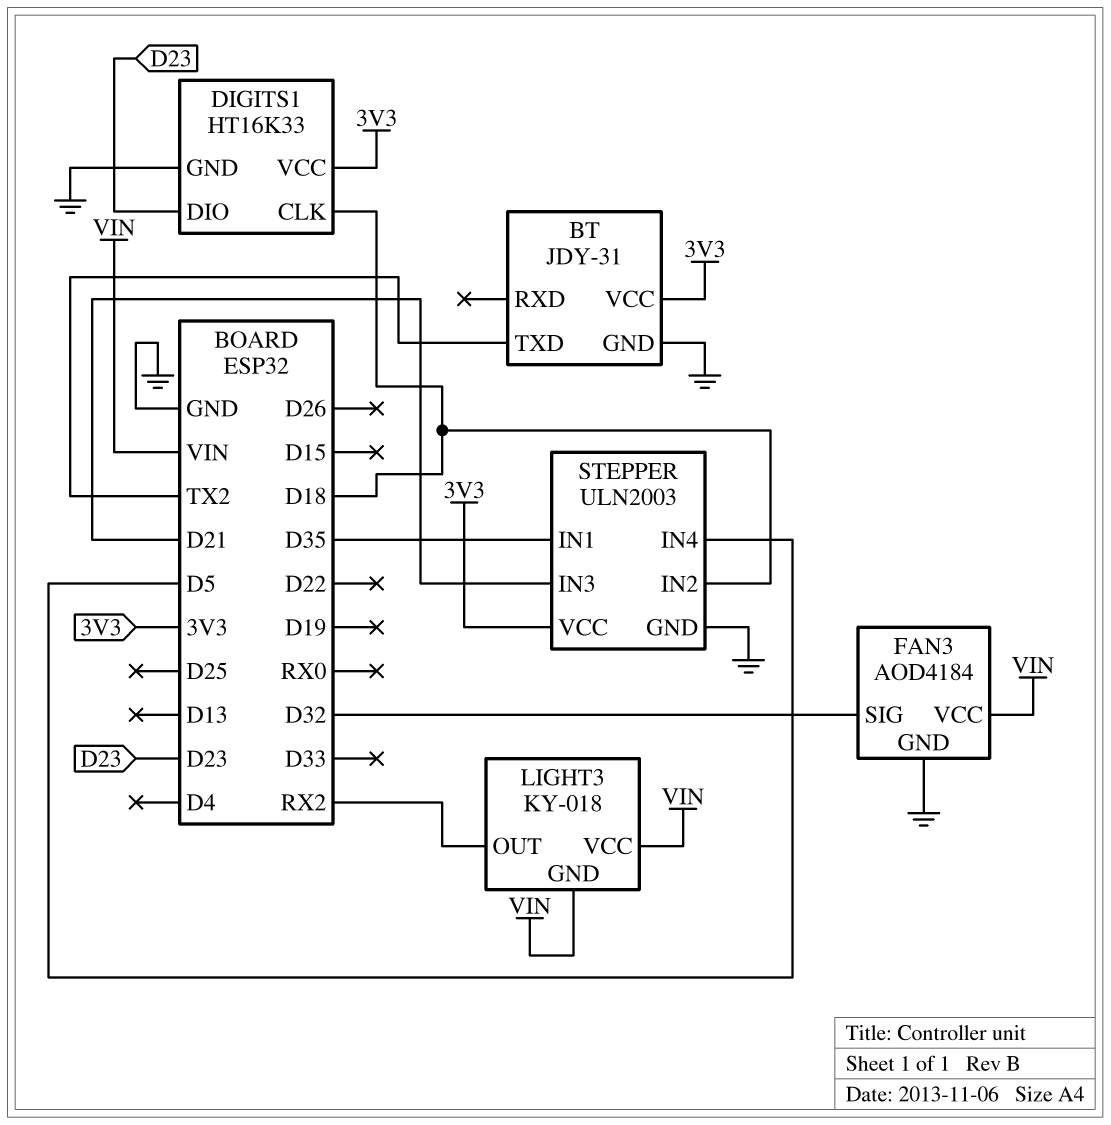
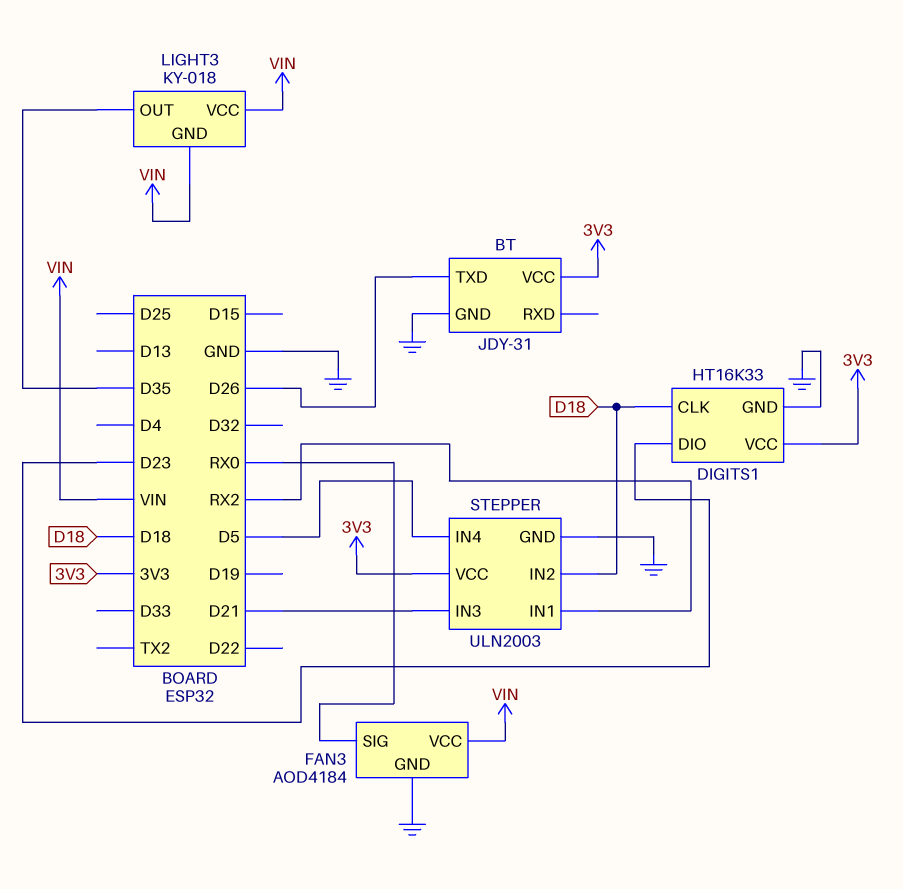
BT pin TXD: TX2 -> D26
FAN3 pin SIG: D32 -> RX0
LIGHT3 pin OUT: RX2 -> D35
STEPPER pin IN1: D35 -> RX2

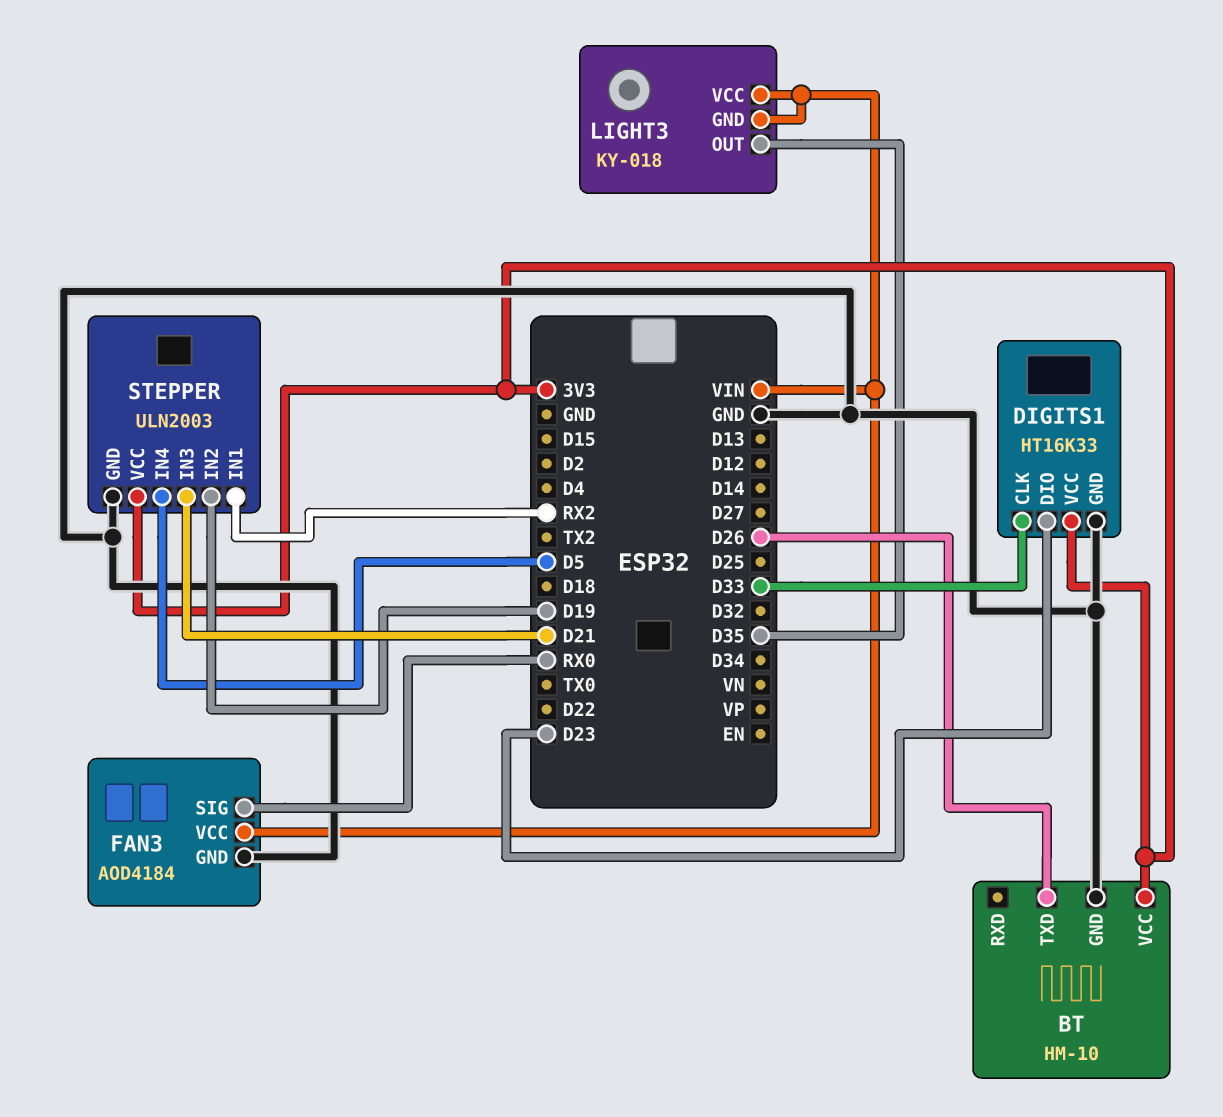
BT: JDY-31 -> HM-10
DIGITS1 pin CLK: D18 -> D33
STEPPER pin IN2: D18 -> D19

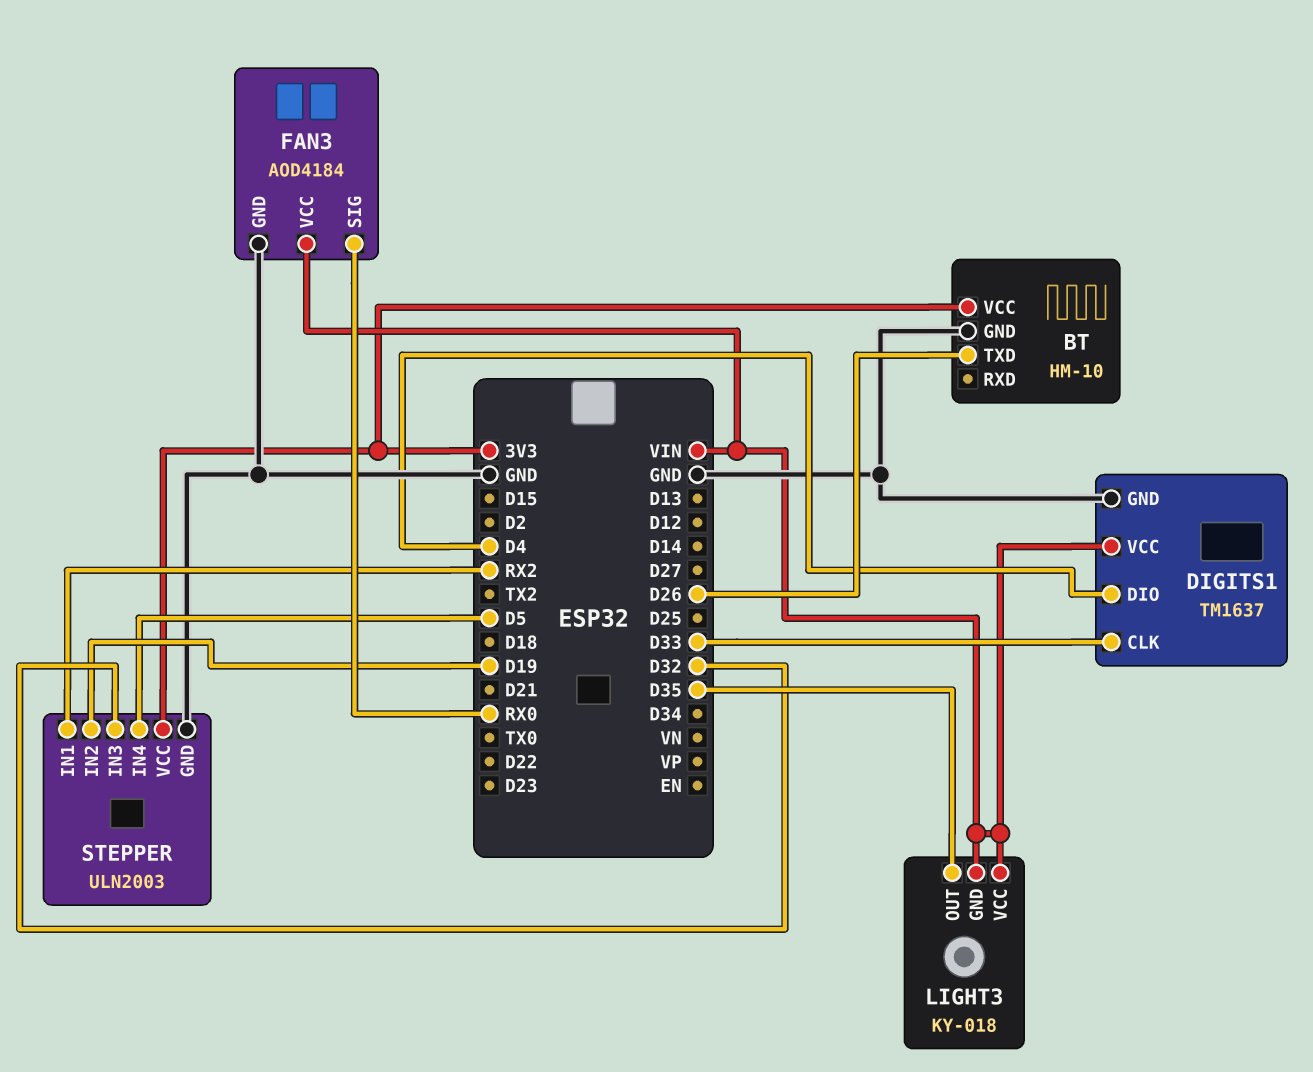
DIGITS1: HT16K33 -> TM1637
DIGITS1 pin DIO: D23 -> D4
DIGITS1 pin VCC: 3V3 -> VIN
STEPPER pin IN3: D21 -> D32

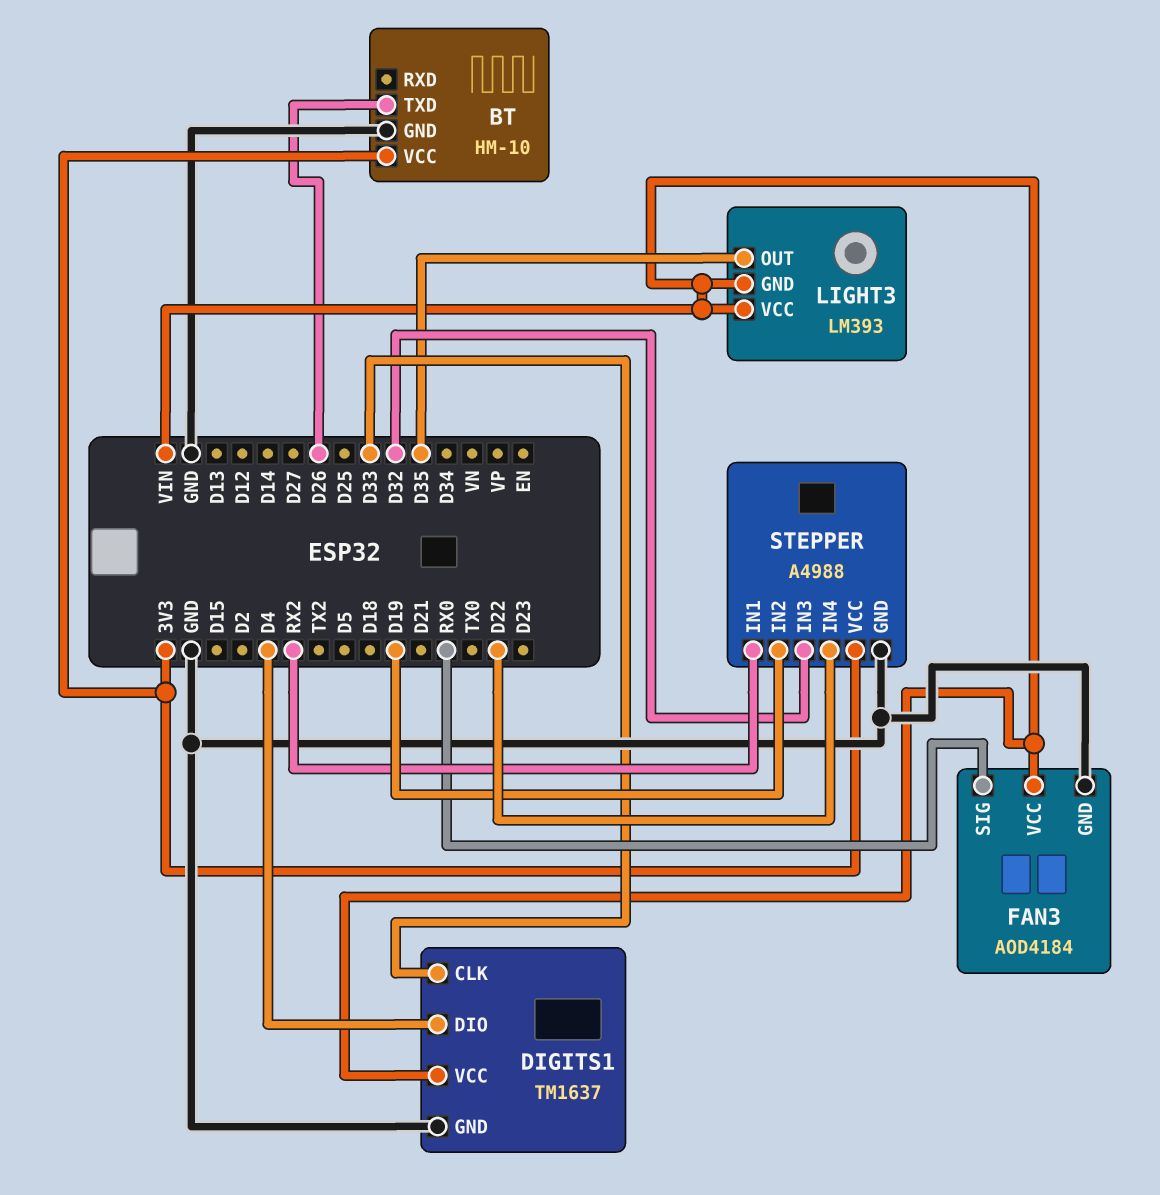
LIGHT3: KY-018 -> LM393
STEPPER: ULN2003 -> A4988
STEPPER pin IN4: D5 -> D22

